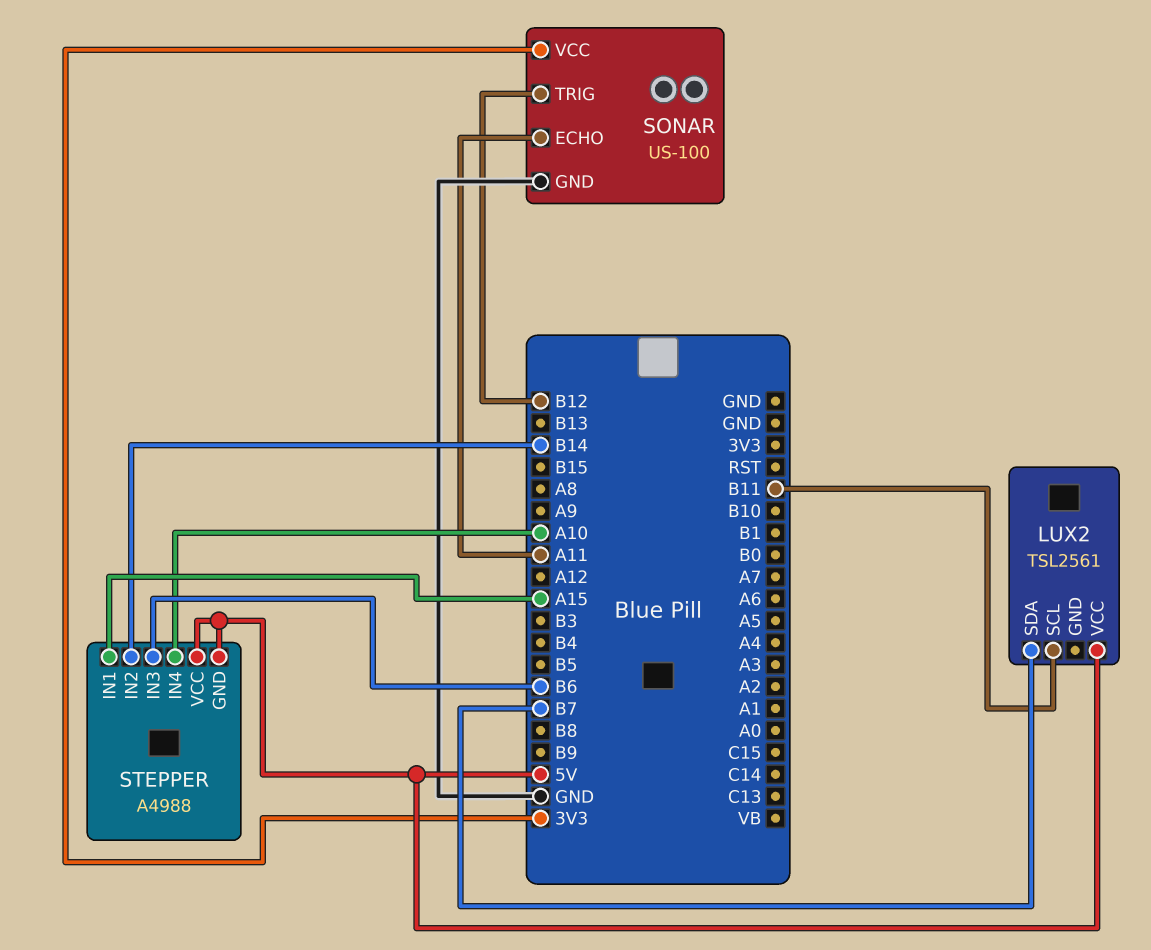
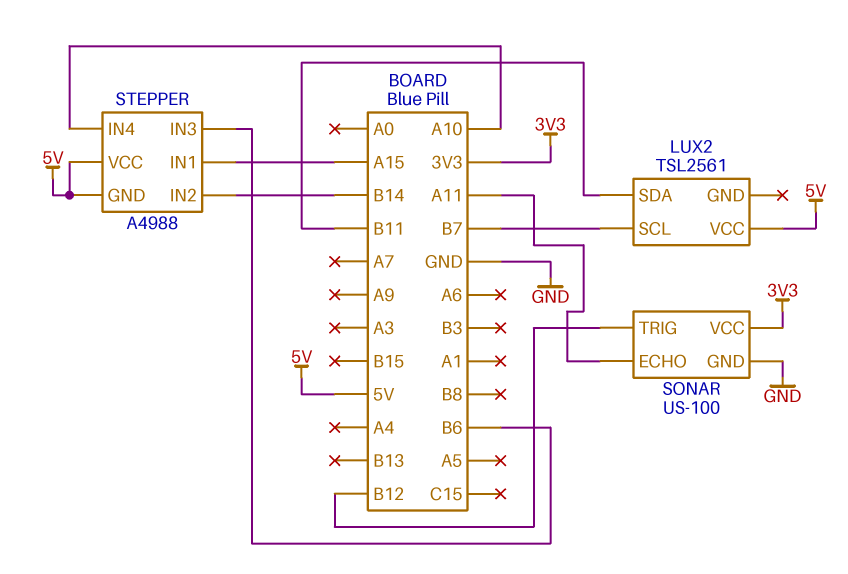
LUX2 pin SCL: B11 -> B7
LUX2 pin SDA: B7 -> B11

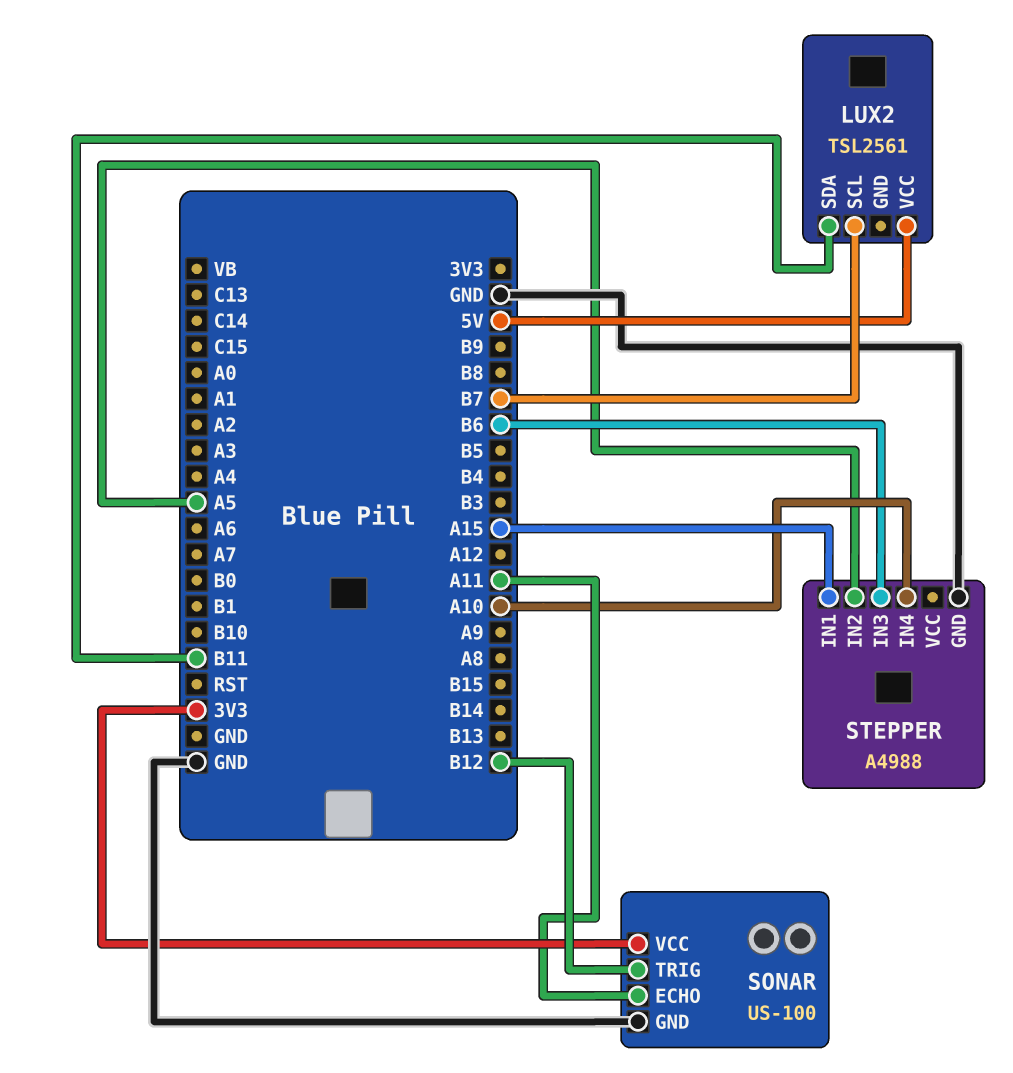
STEPPER pin GND: 5V -> GND
STEPPER pin IN2: B14 -> A5
STEPPER pin VCC: 5V -> none

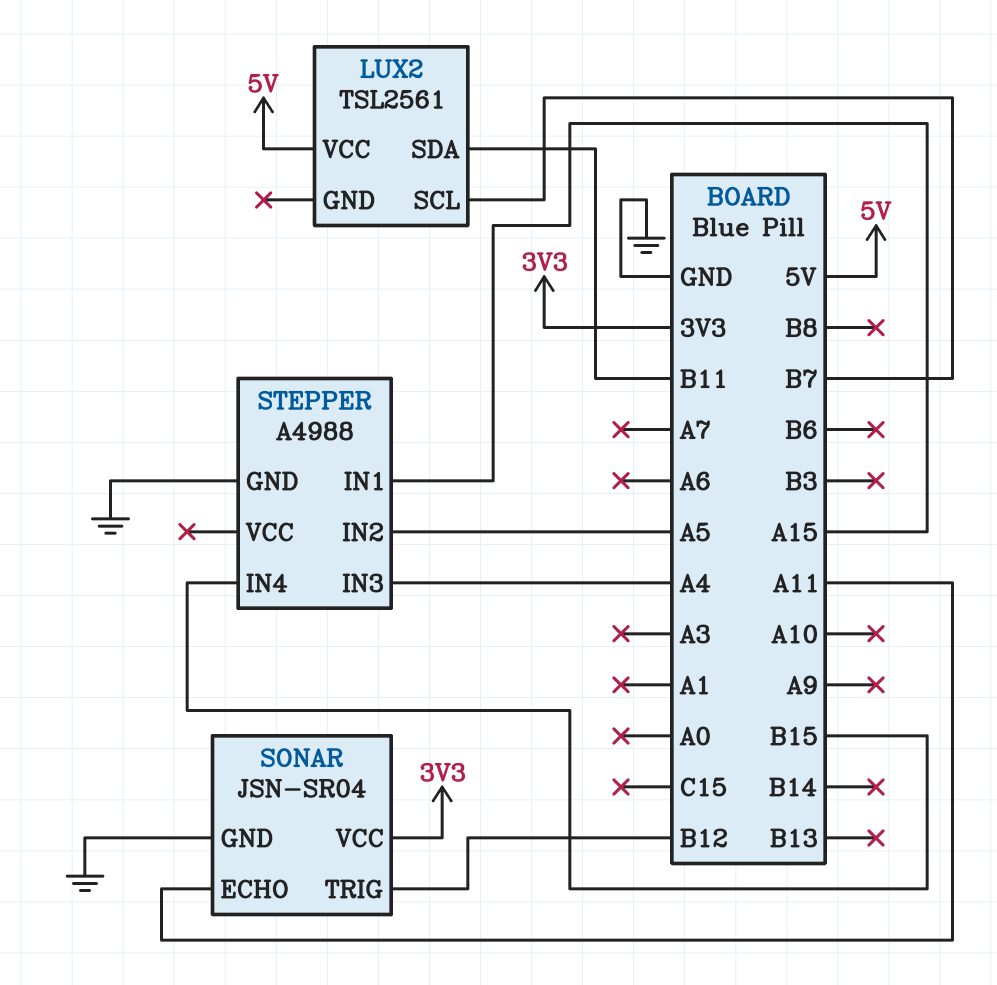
SONAR: US-100 -> JSN-SR04
STEPPER pin IN3: B6 -> A4
STEPPER pin IN4: A10 -> B15

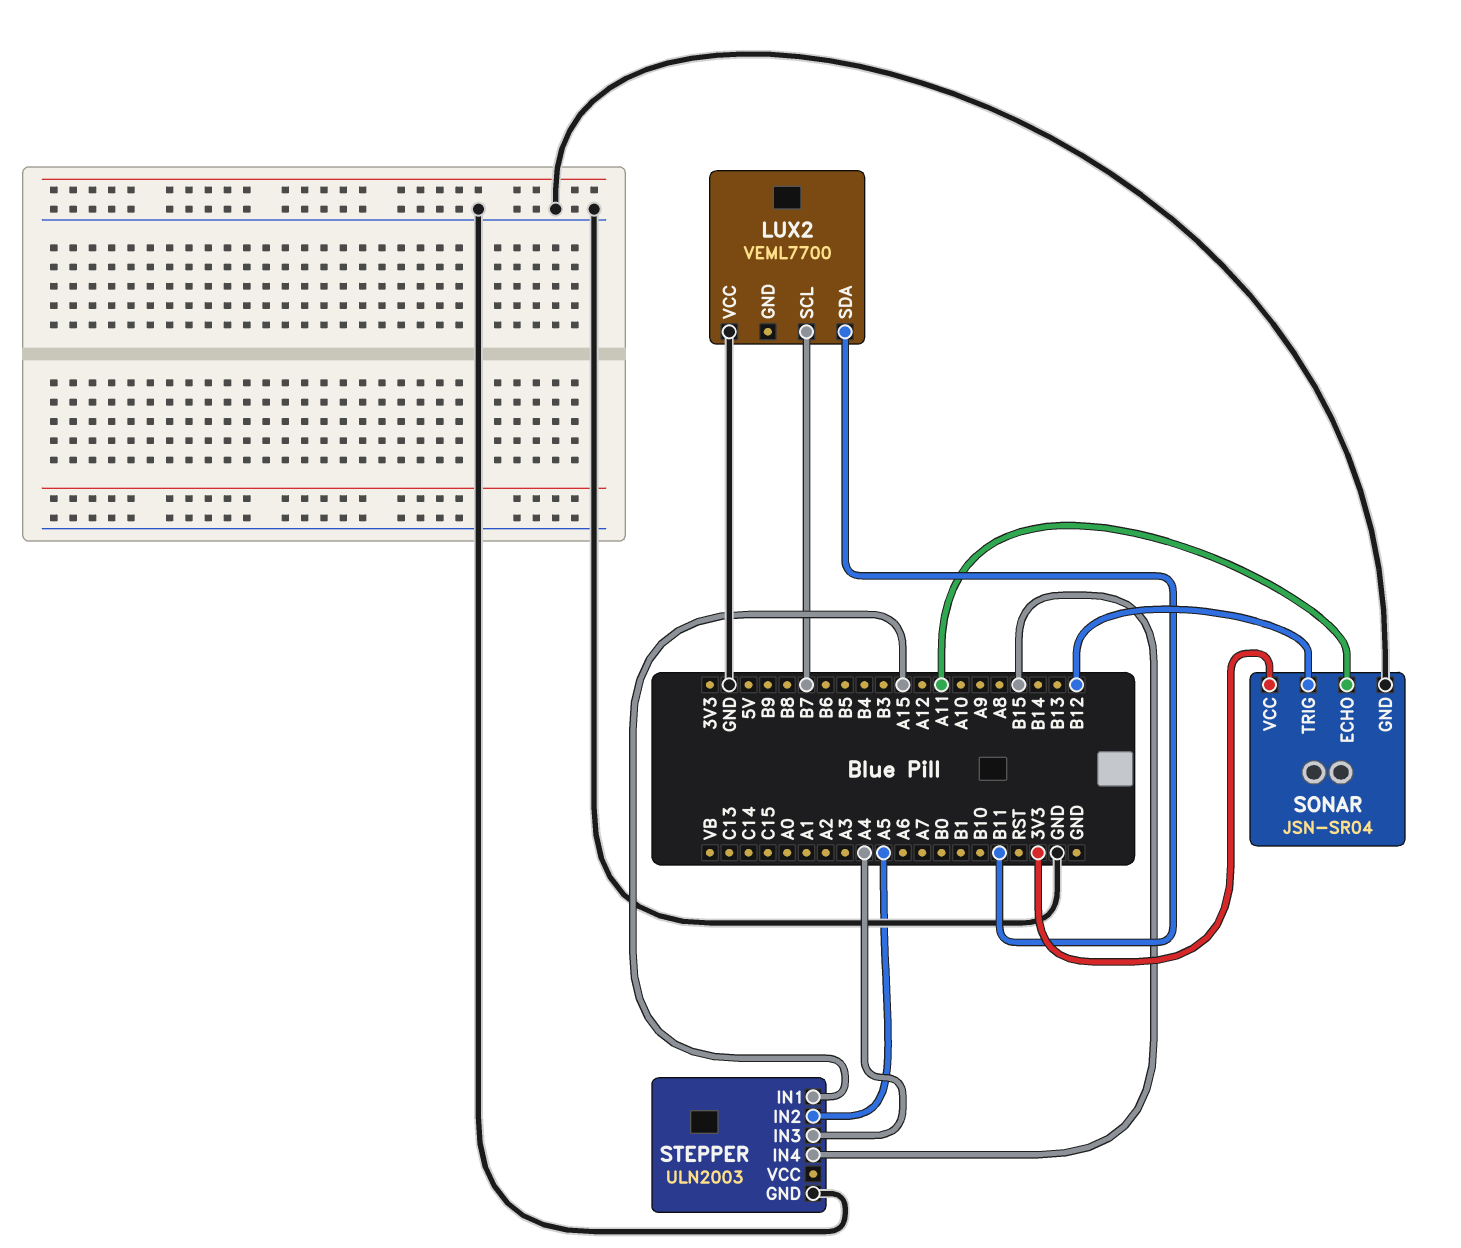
LUX2: TSL2561 -> VEML7700
LUX2 pin VCC: 5V -> GND
STEPPER: A4988 -> ULN2003

